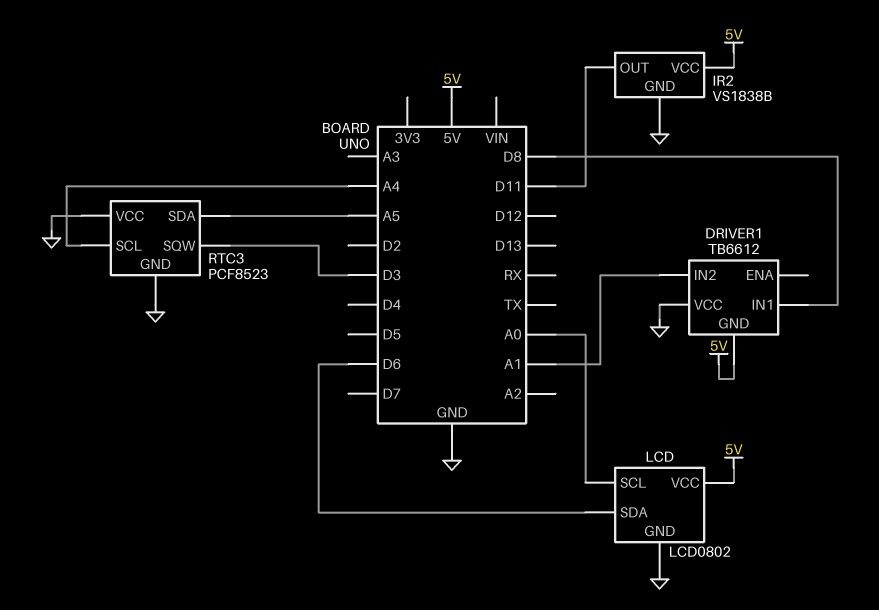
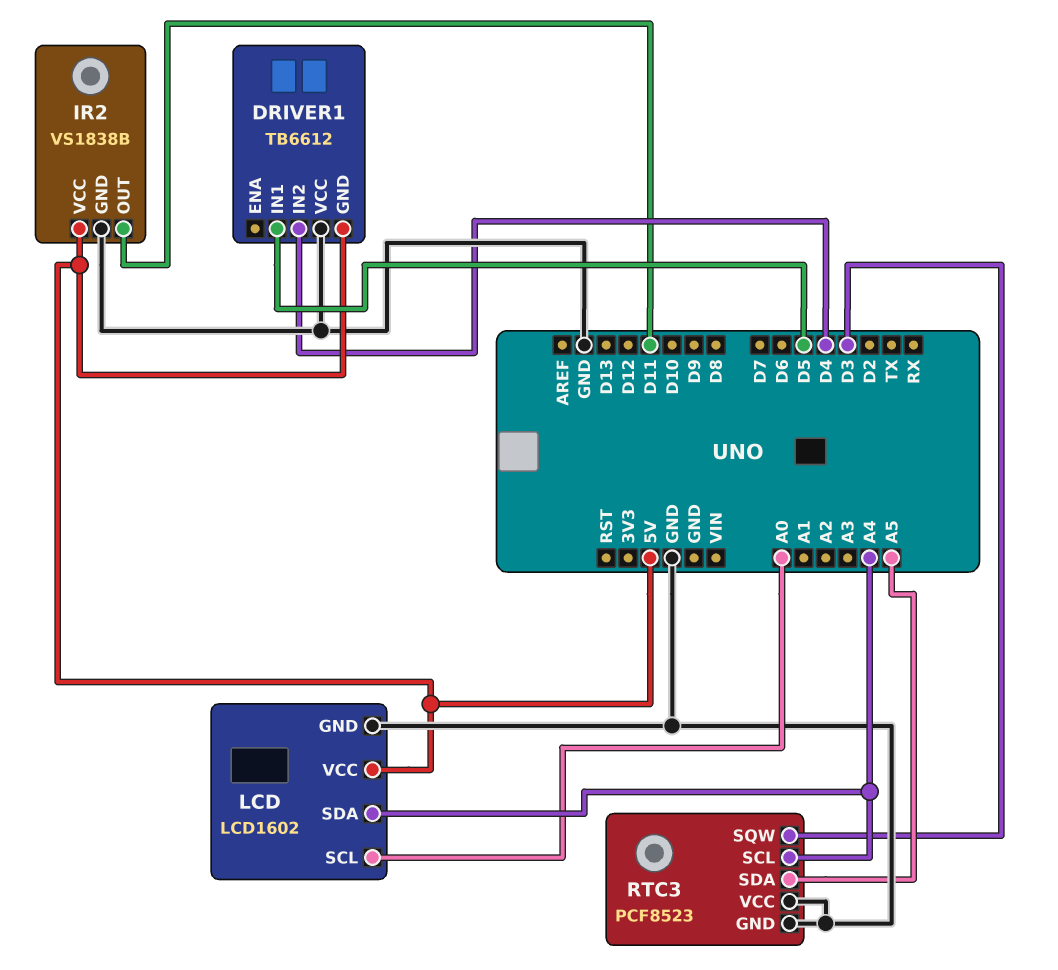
DRIVER1 pin IN1: D8 -> D5
DRIVER1 pin IN2: A1 -> D4
LCD: LCD0802 -> LCD1602
LCD pin SDA: D6 -> A4

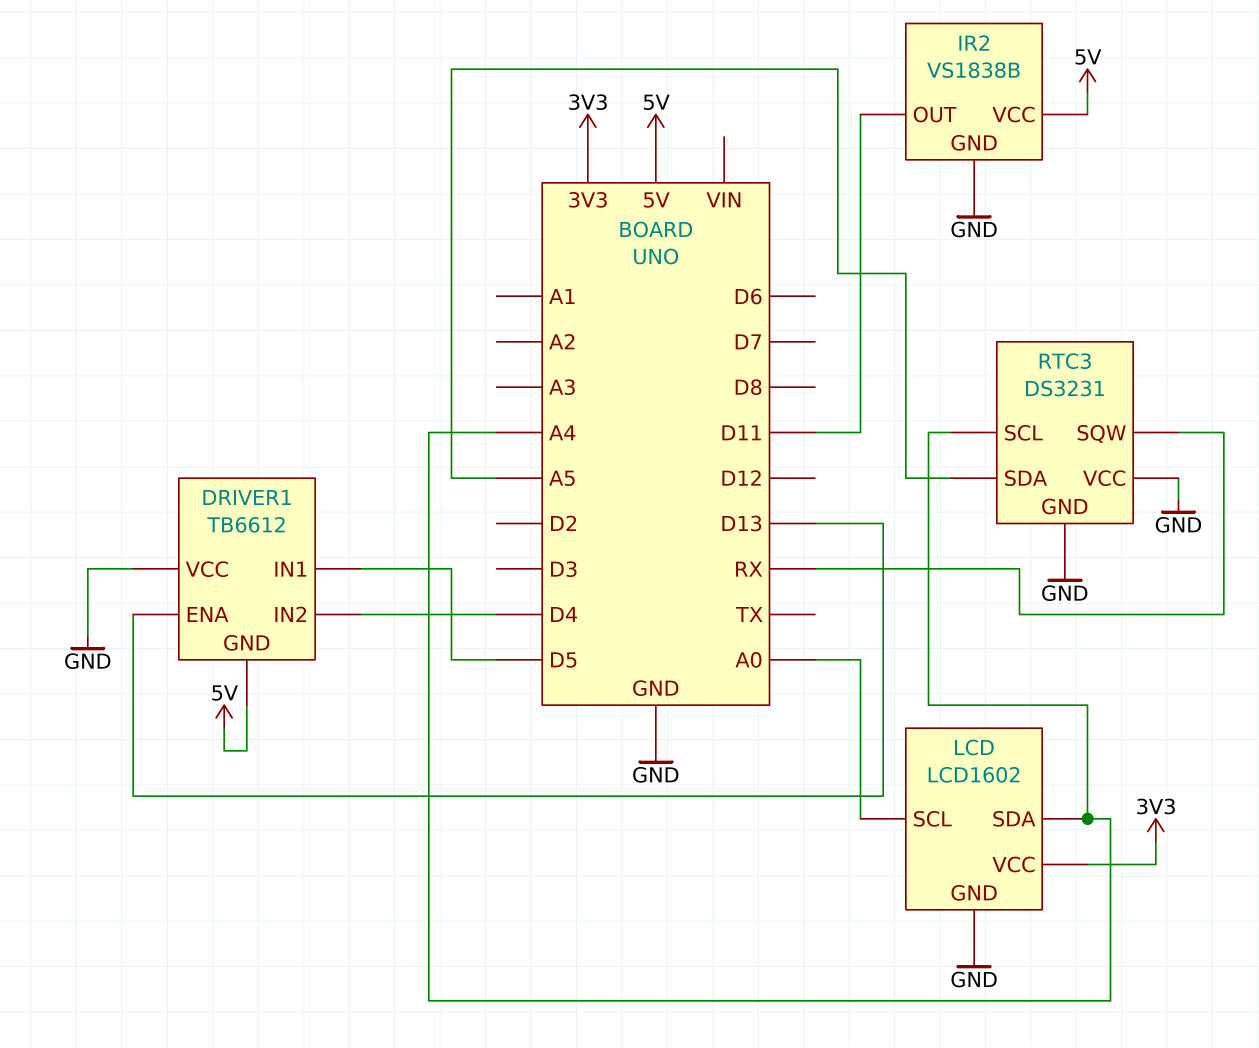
DRIVER1 pin ENA: none -> D13
LCD pin VCC: 5V -> 3V3
RTC3: PCF8523 -> DS3231
RTC3 pin SQW: D3 -> RX

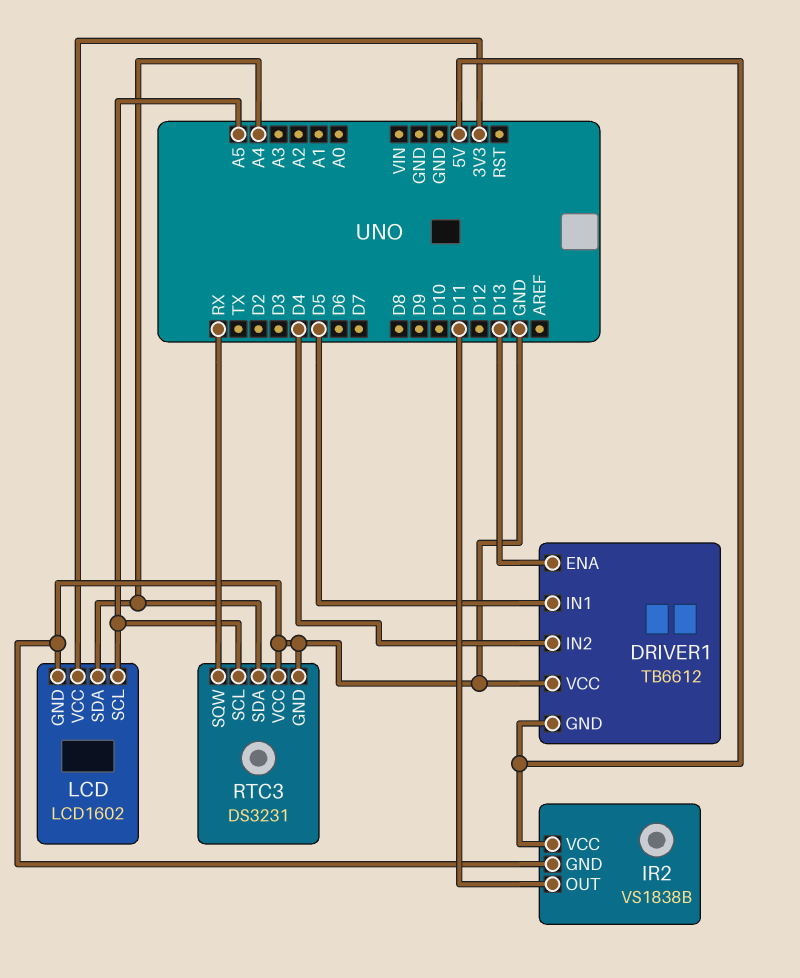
LCD pin SCL: A0 -> A5
RTC3 pin SCL: A4 -> A5
RTC3 pin SDA: A5 -> A4

